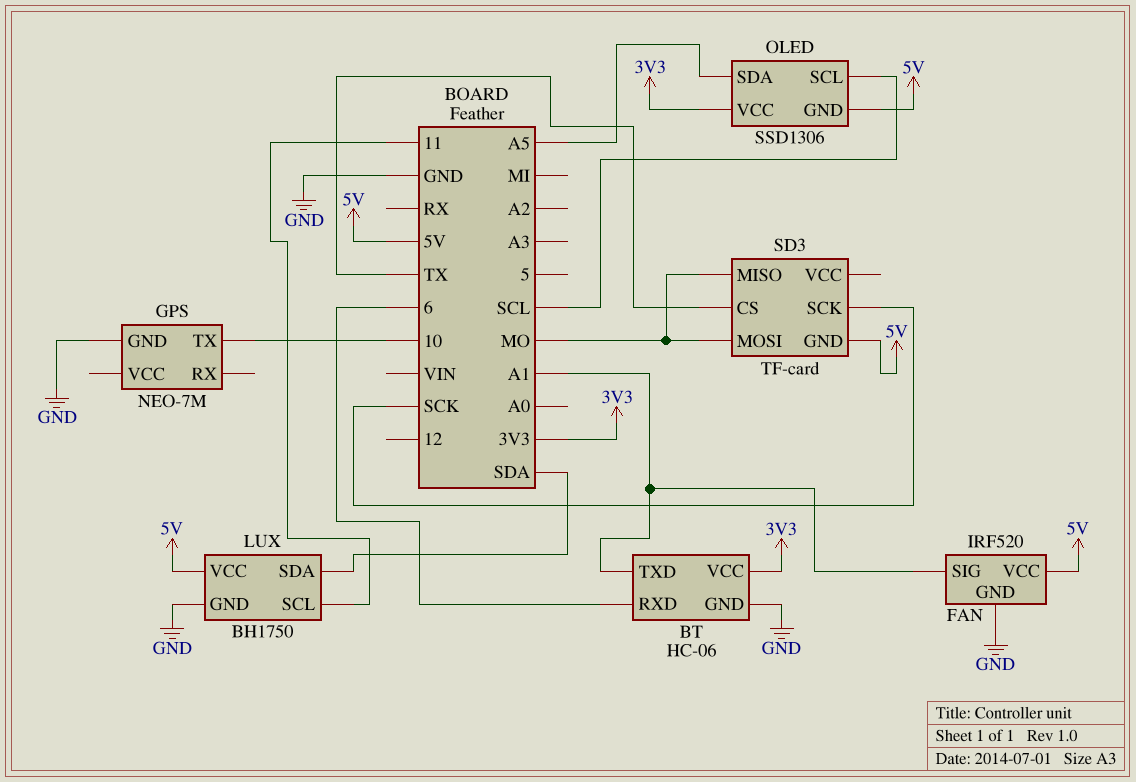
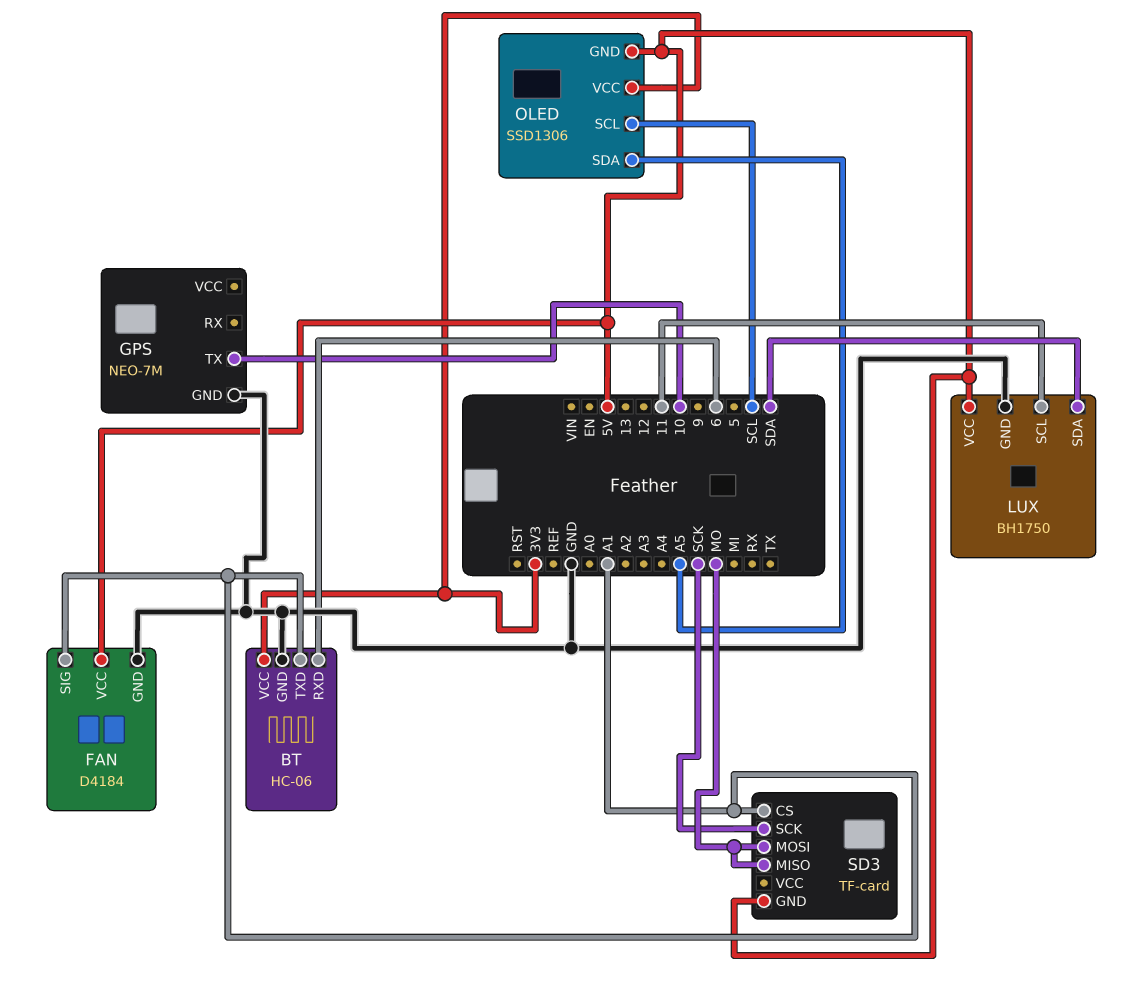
FAN: IRF520 -> D4184
SD3 pin CS: TX -> A1

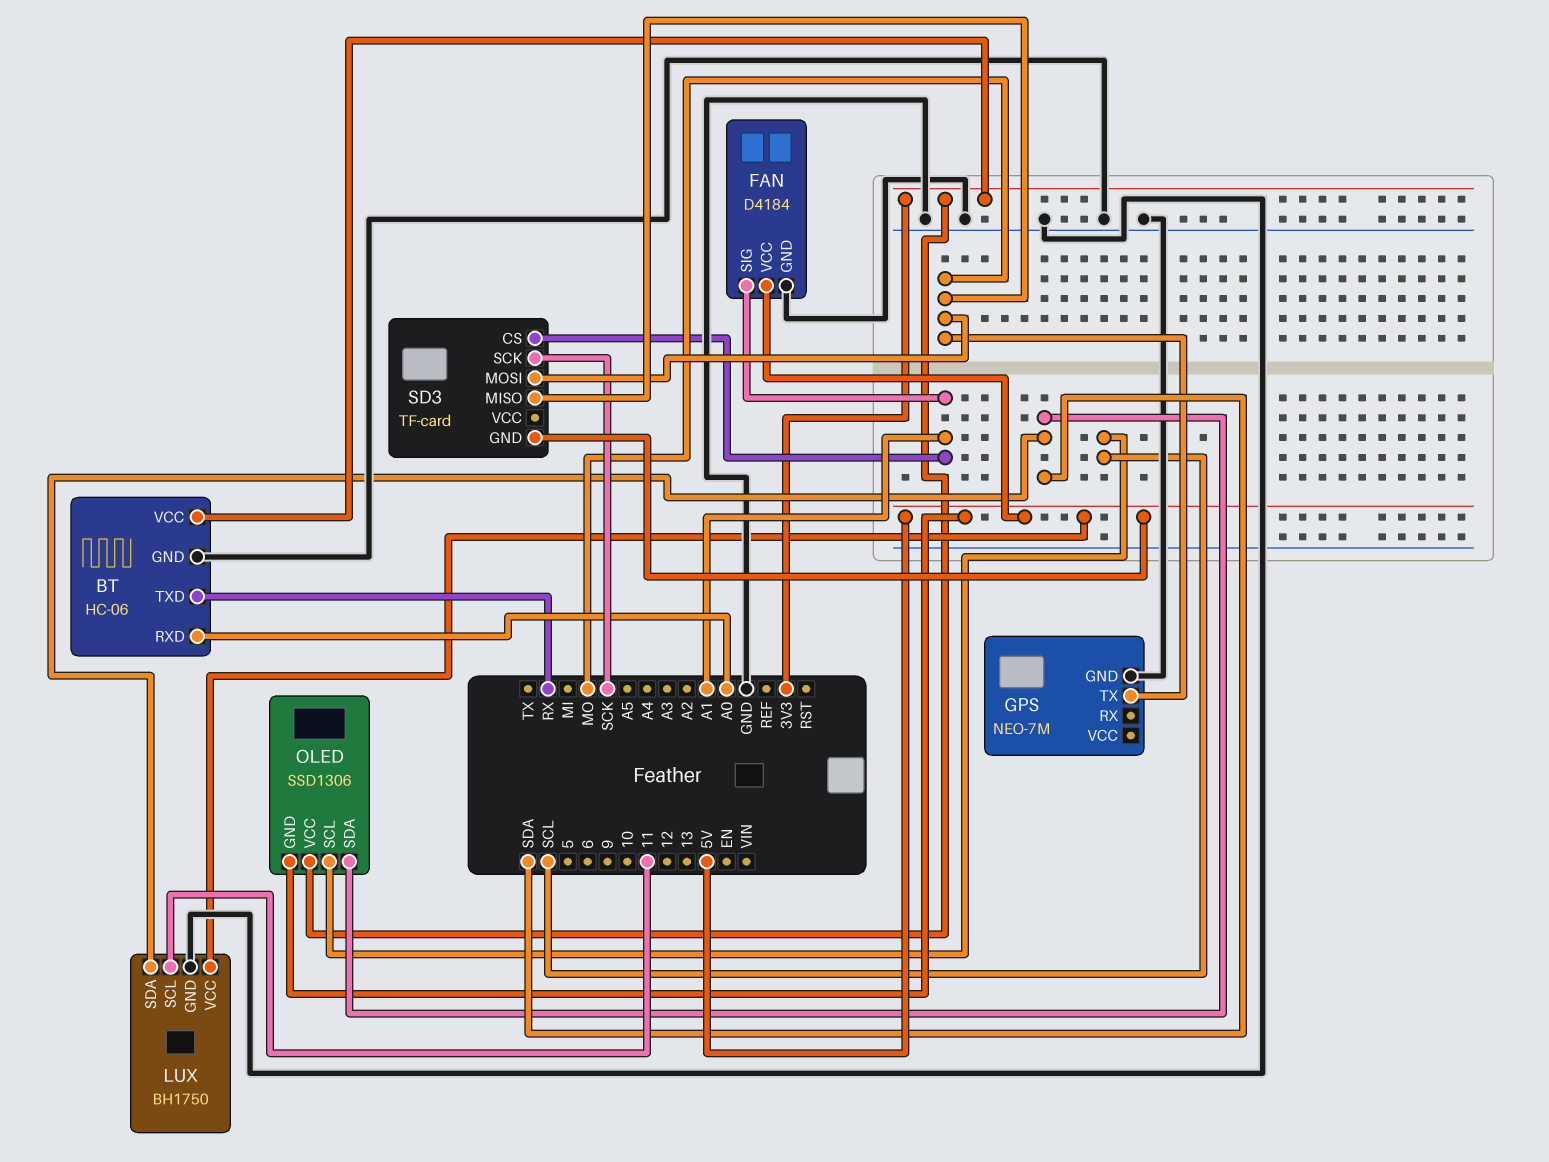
BT pin RXD: 6 -> A0
BT pin TXD: A1 -> RX
GPS pin TX: 10 -> MO
OLED pin SDA: A5 -> SDA

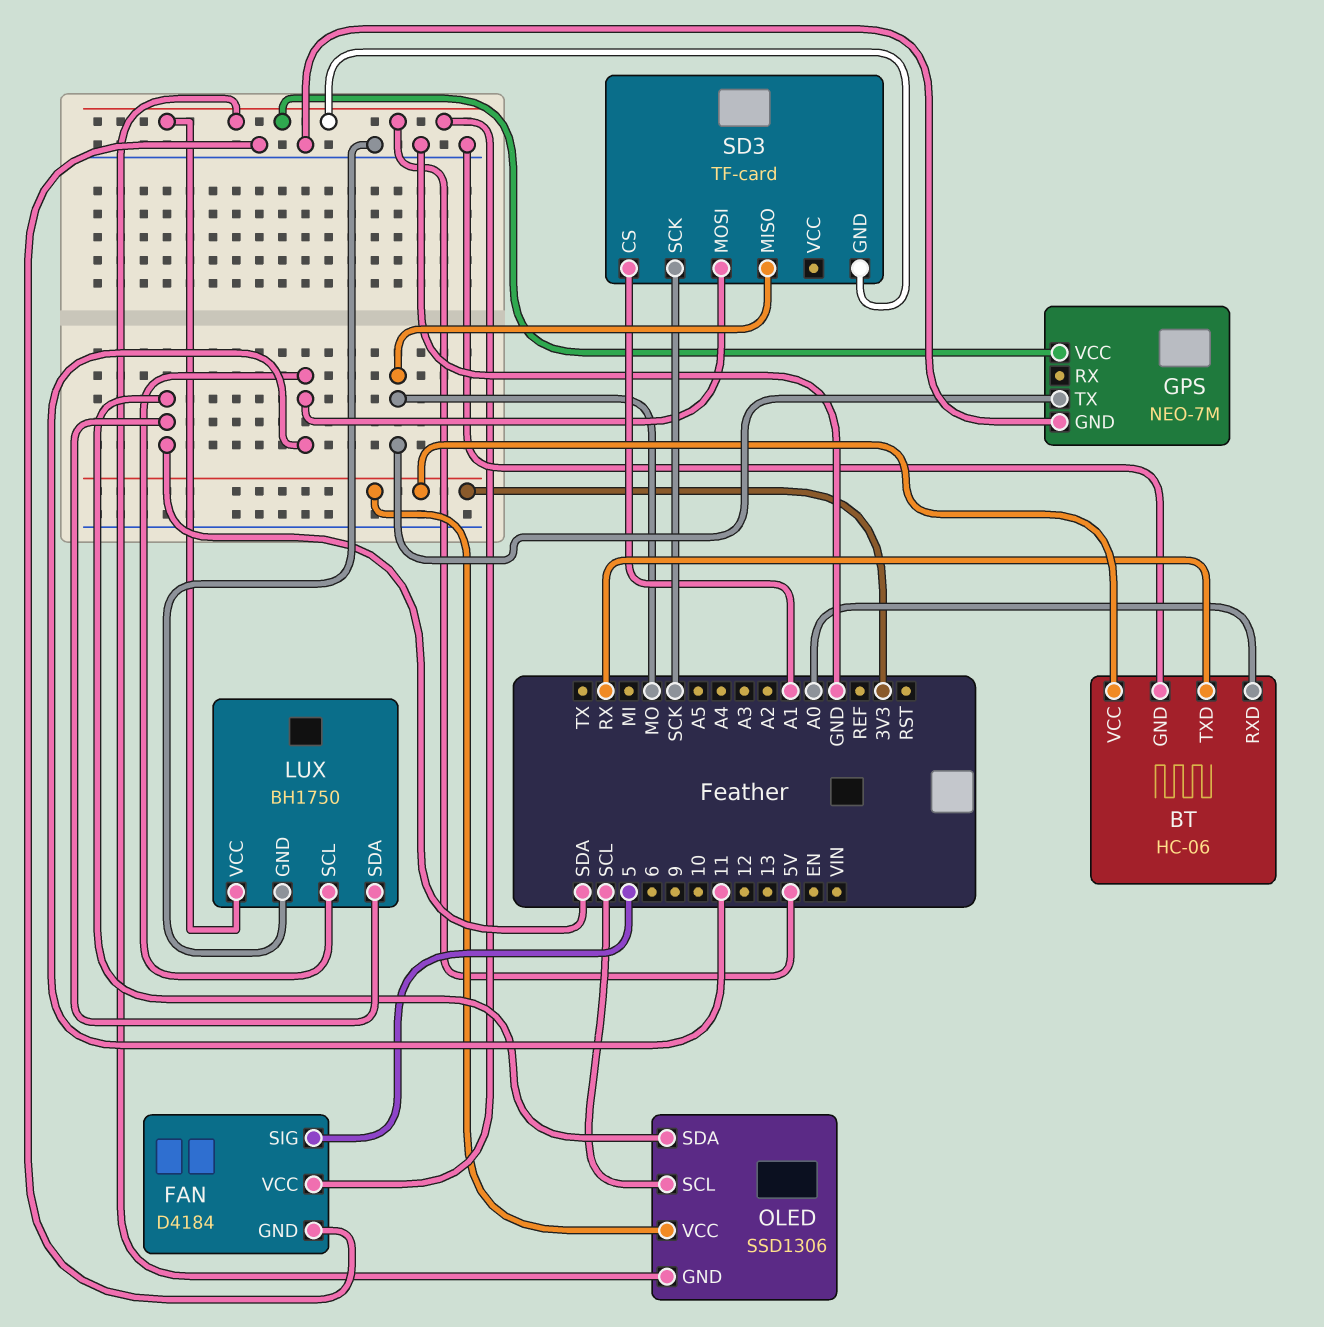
FAN pin SIG: A1 -> 5
GPS pin VCC: none -> 5V
SD3 pin MOSI: MO -> 11

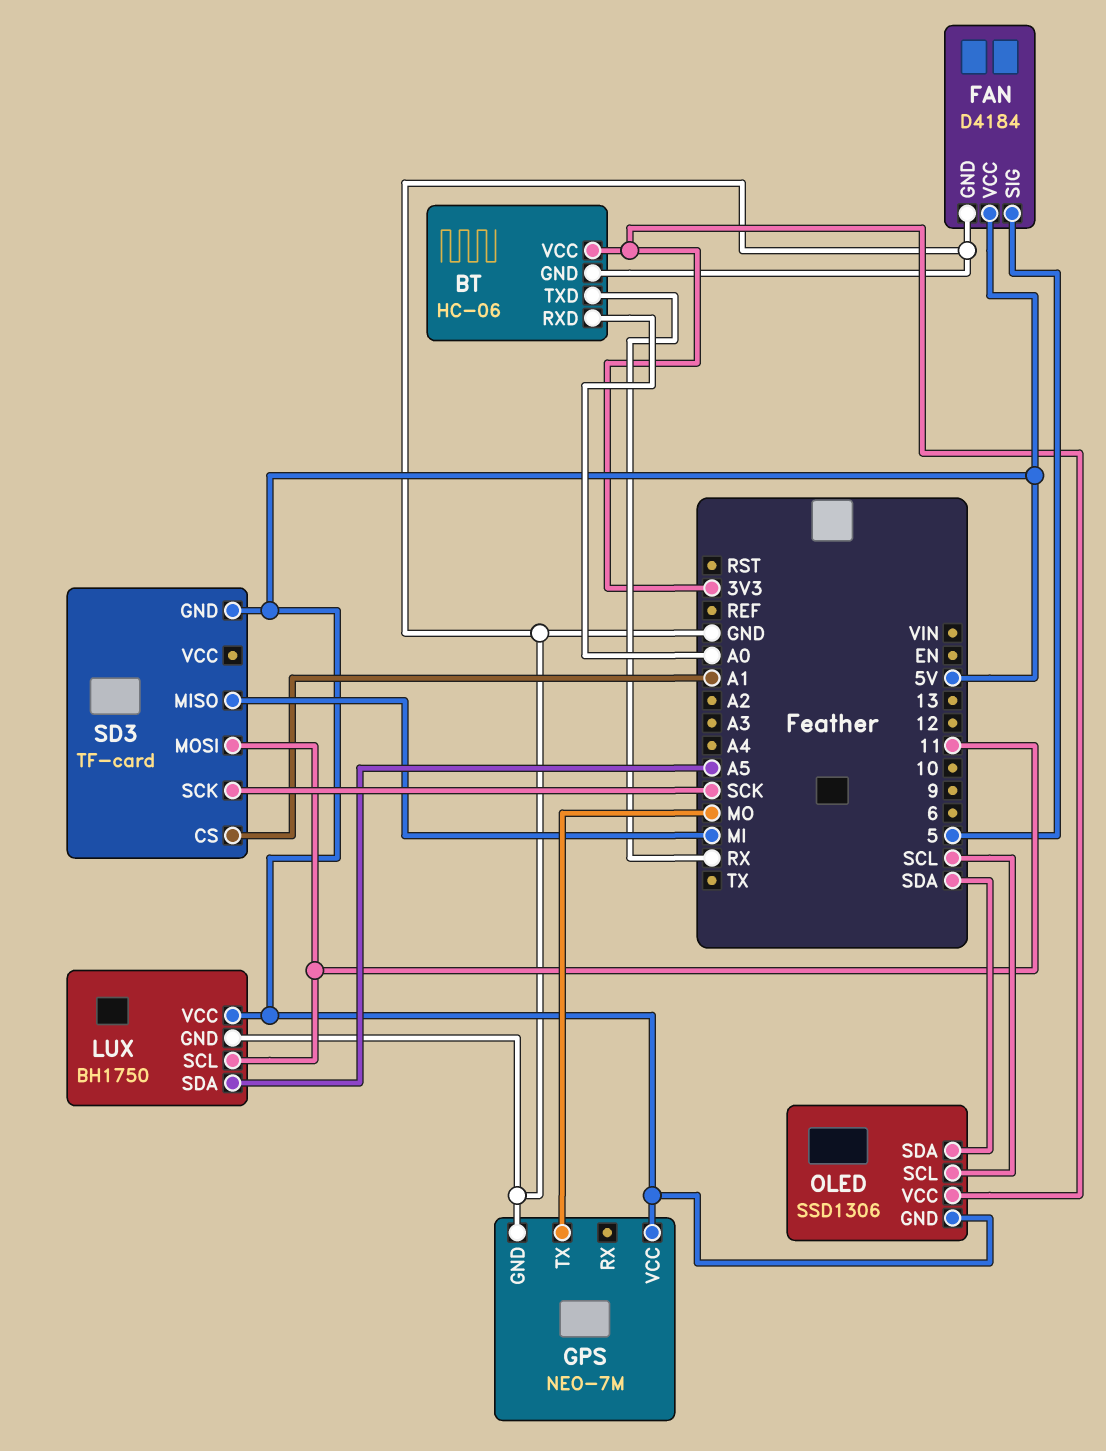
LUX pin SDA: SDA -> A5
SD3 pin MISO: MO -> MI

